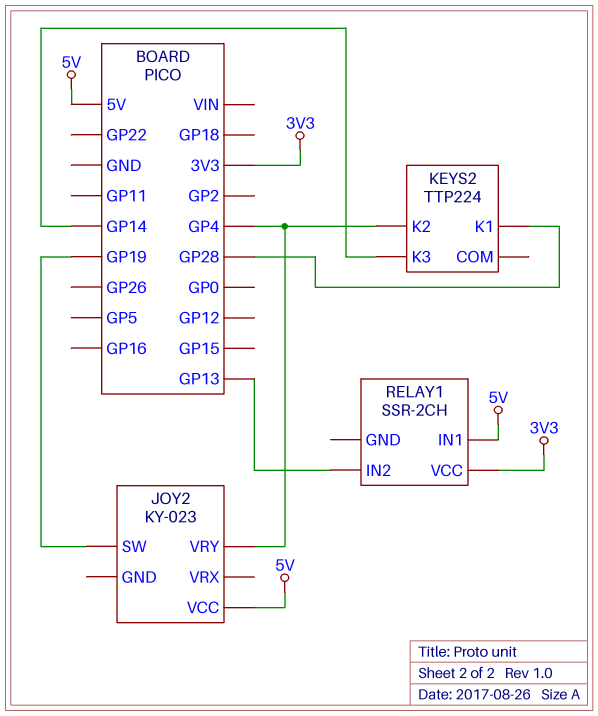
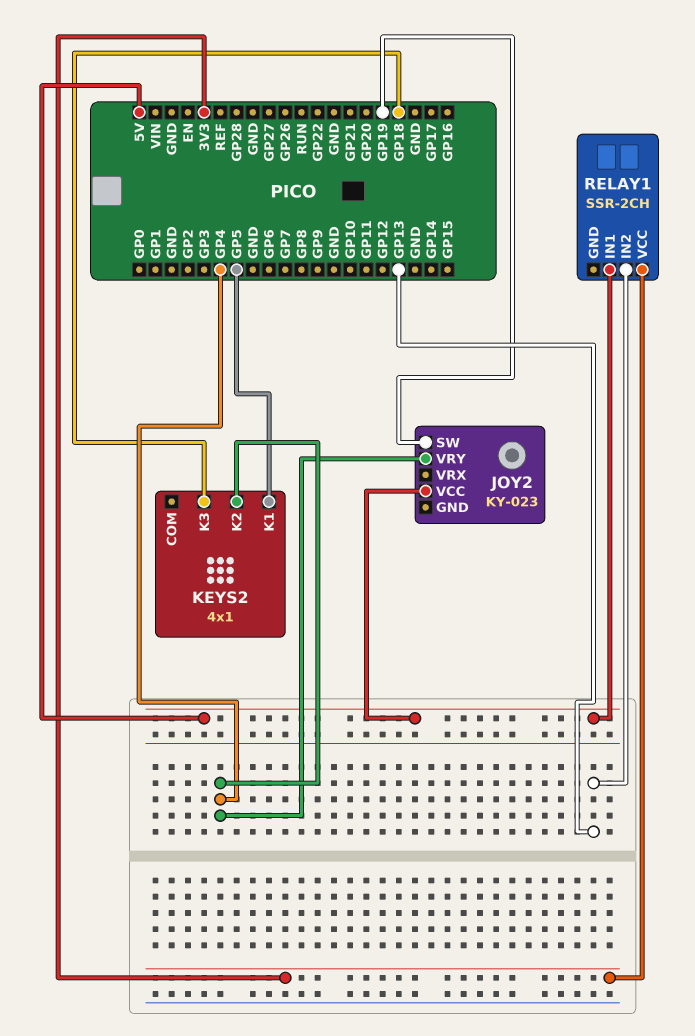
KEYS2: TTP224 -> 4x1
KEYS2 pin K1: GP28 -> GP5
KEYS2 pin K3: GP14 -> GP18

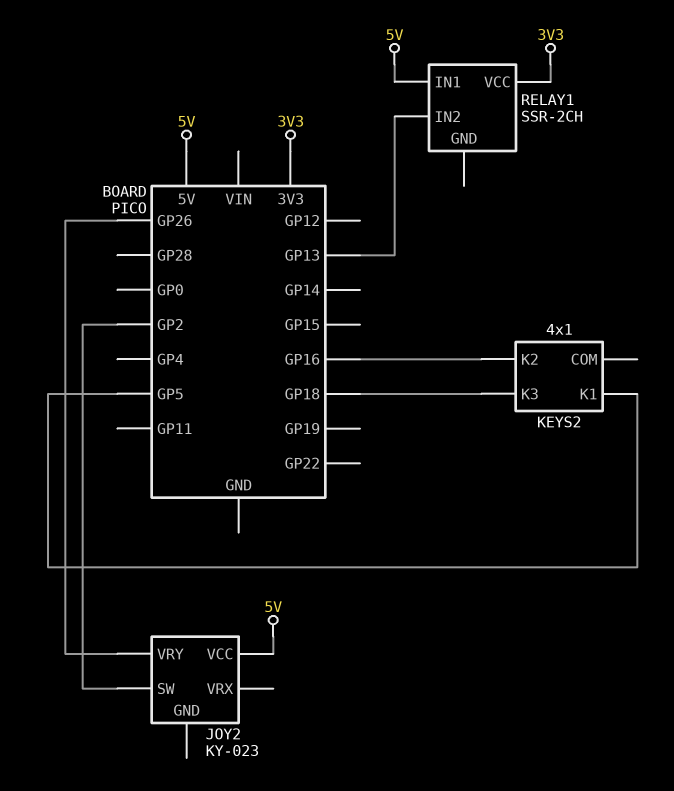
JOY2 pin SW: GP19 -> GP2
JOY2 pin VRY: GP4 -> GP26
KEYS2 pin K2: GP4 -> GP16

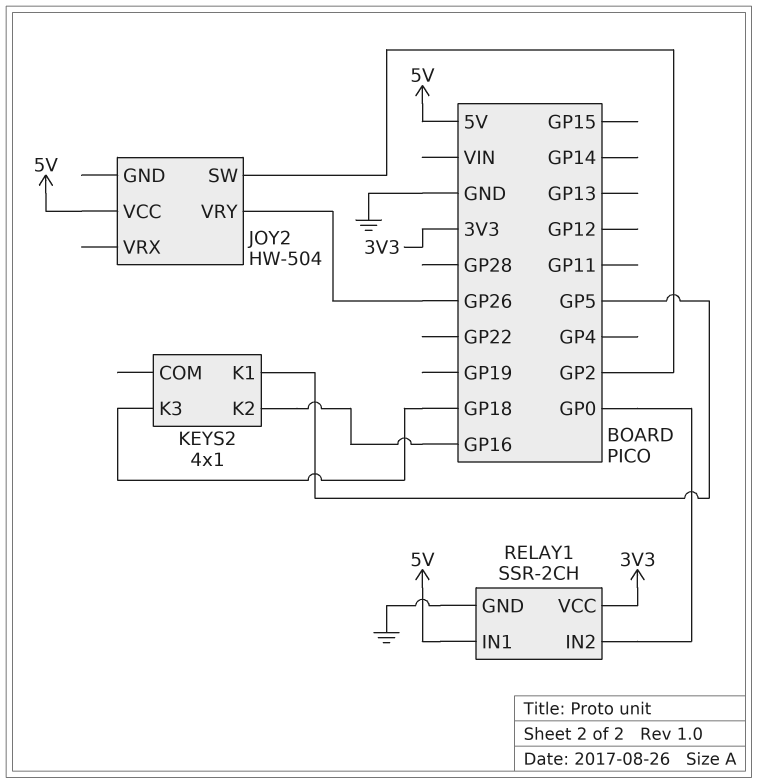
JOY2: KY-023 -> HW-504
RELAY1 pin GND: none -> GND
RELAY1 pin IN2: GP13 -> GP0

